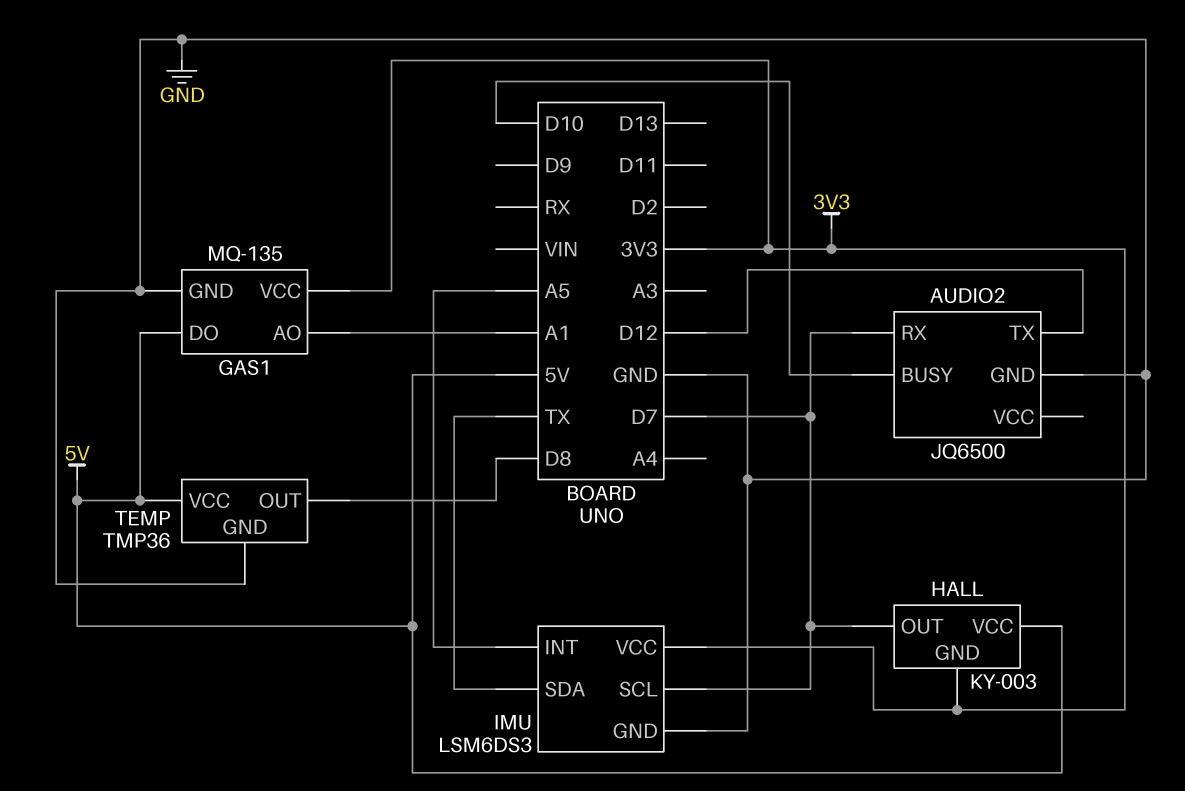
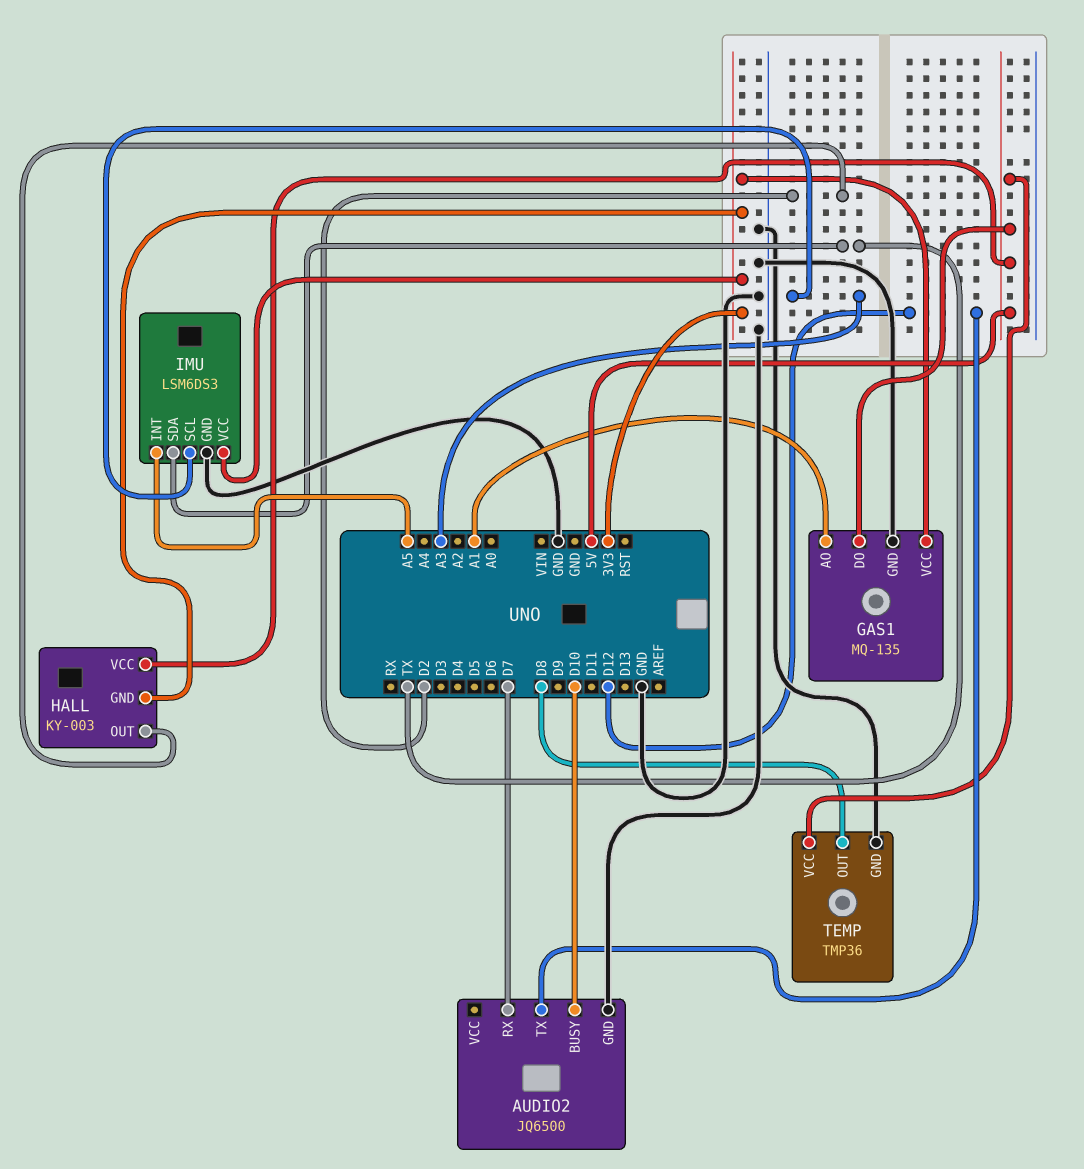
HALL pin OUT: D7 -> D2
IMU pin SCL: D7 -> A3

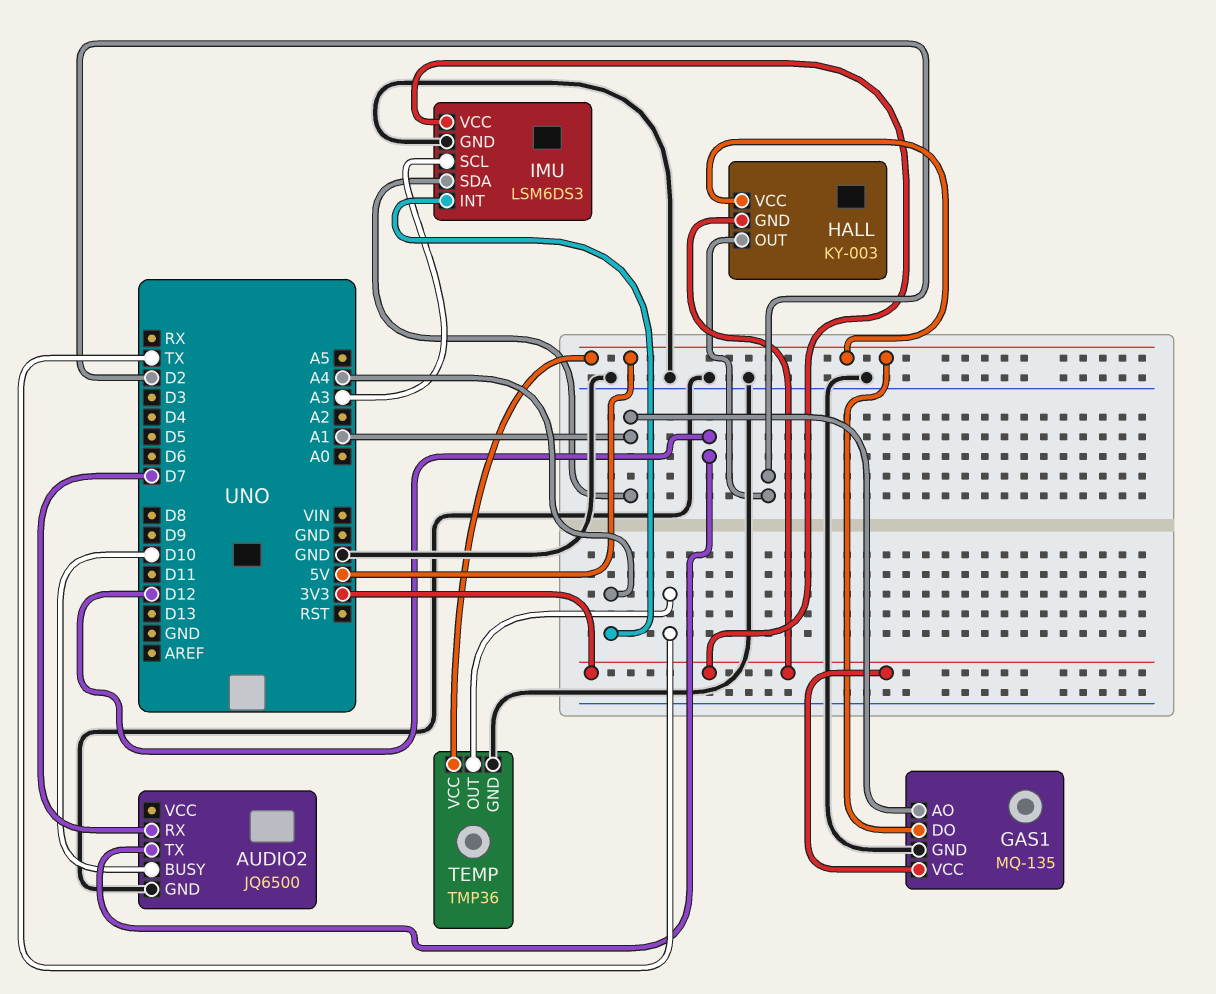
IMU pin INT: A5 -> A4
IMU pin SDA: TX -> A1
TEMP pin OUT: D8 -> TX

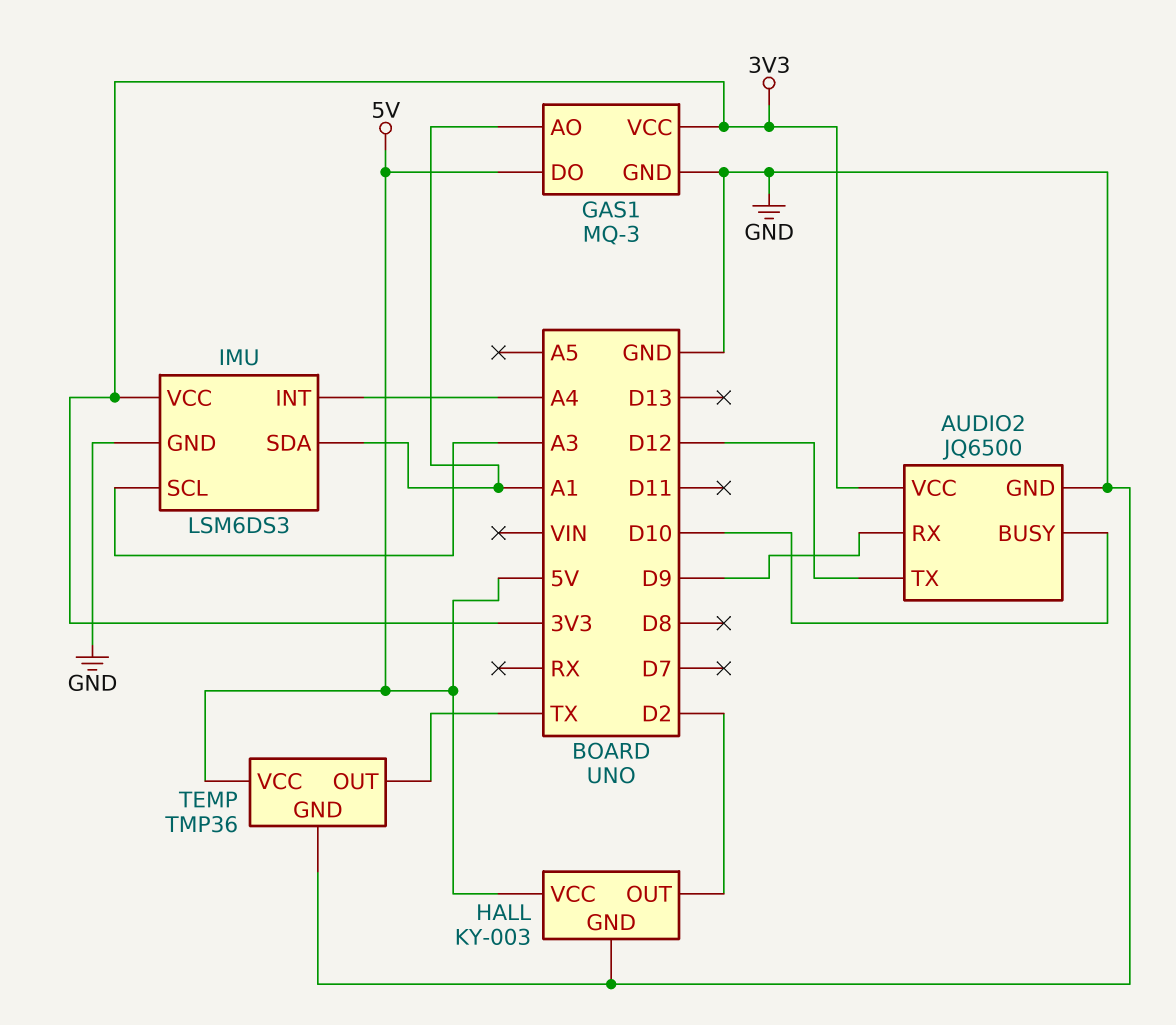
AUDIO2 pin RX: D7 -> D9
AUDIO2 pin VCC: none -> 3V3
GAS1: MQ-135 -> MQ-3
HALL pin GND: 3V3 -> GND

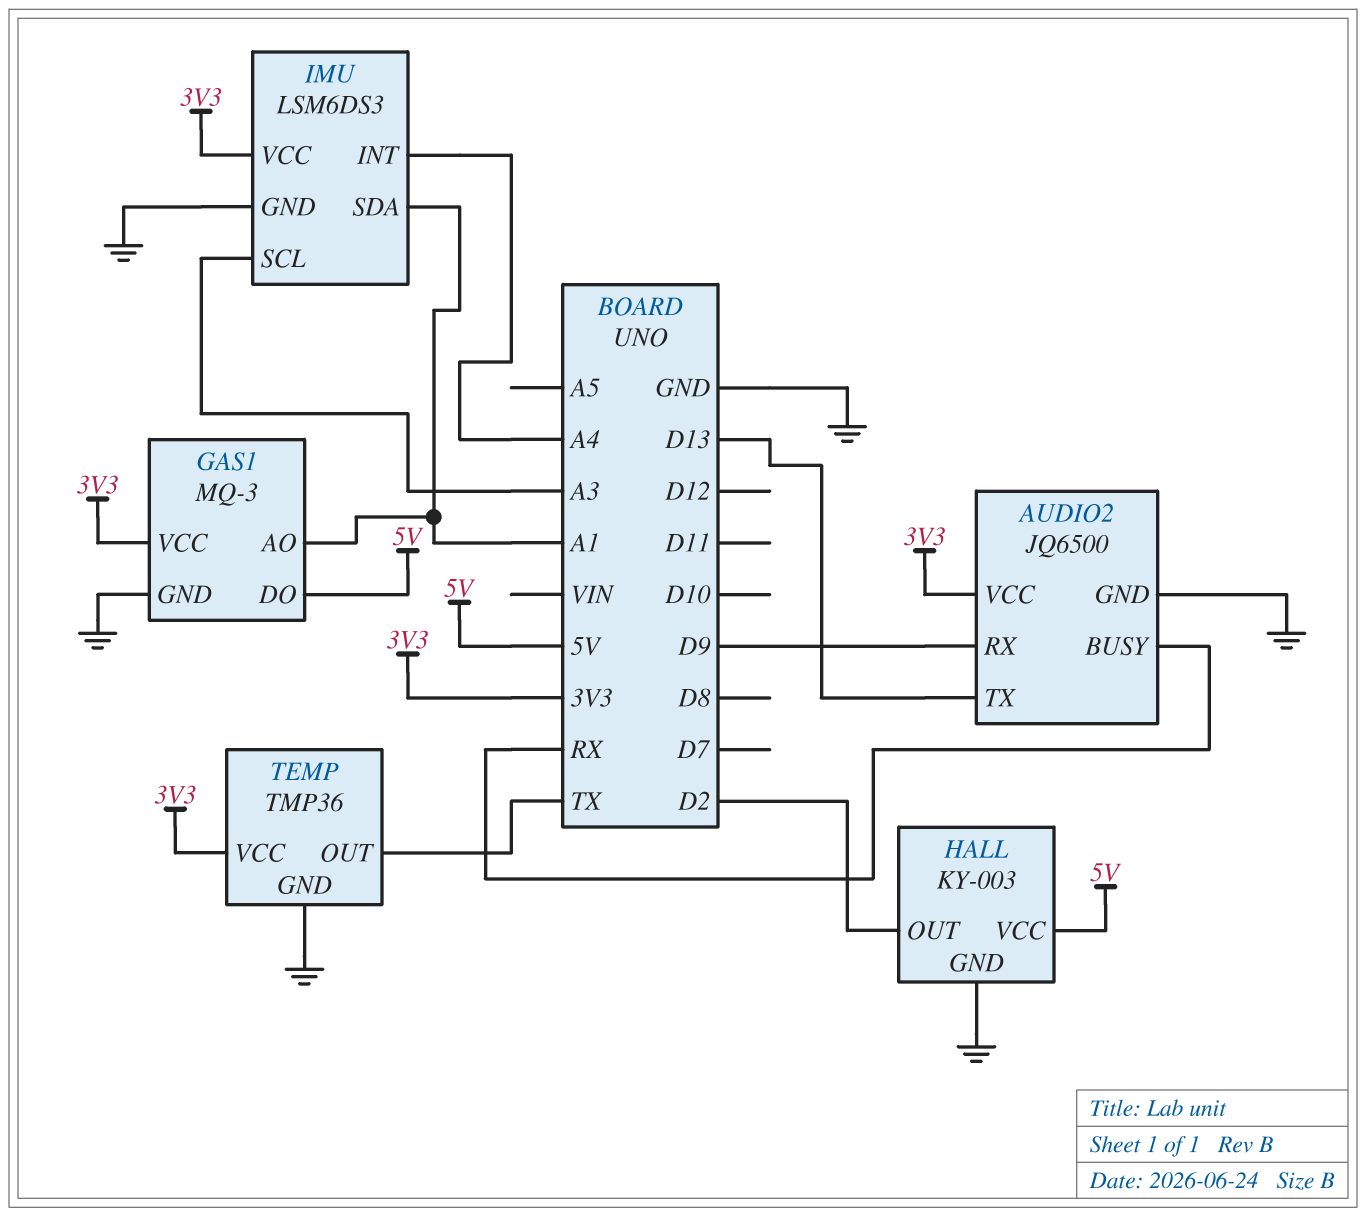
AUDIO2 pin BUSY: D10 -> RX
AUDIO2 pin TX: D12 -> D13
TEMP pin VCC: 5V -> 3V3

